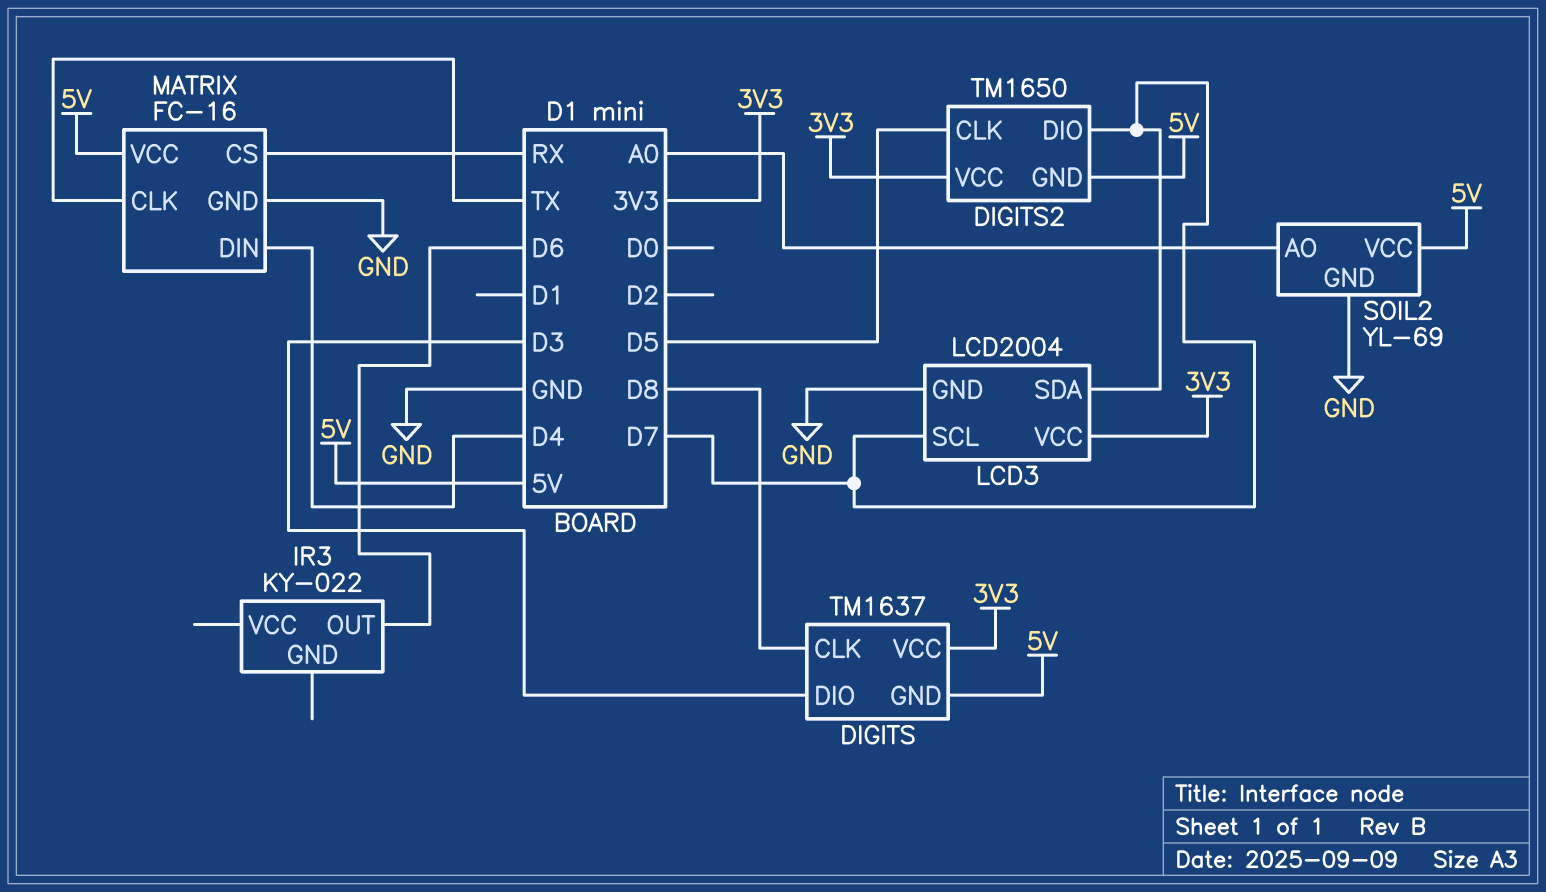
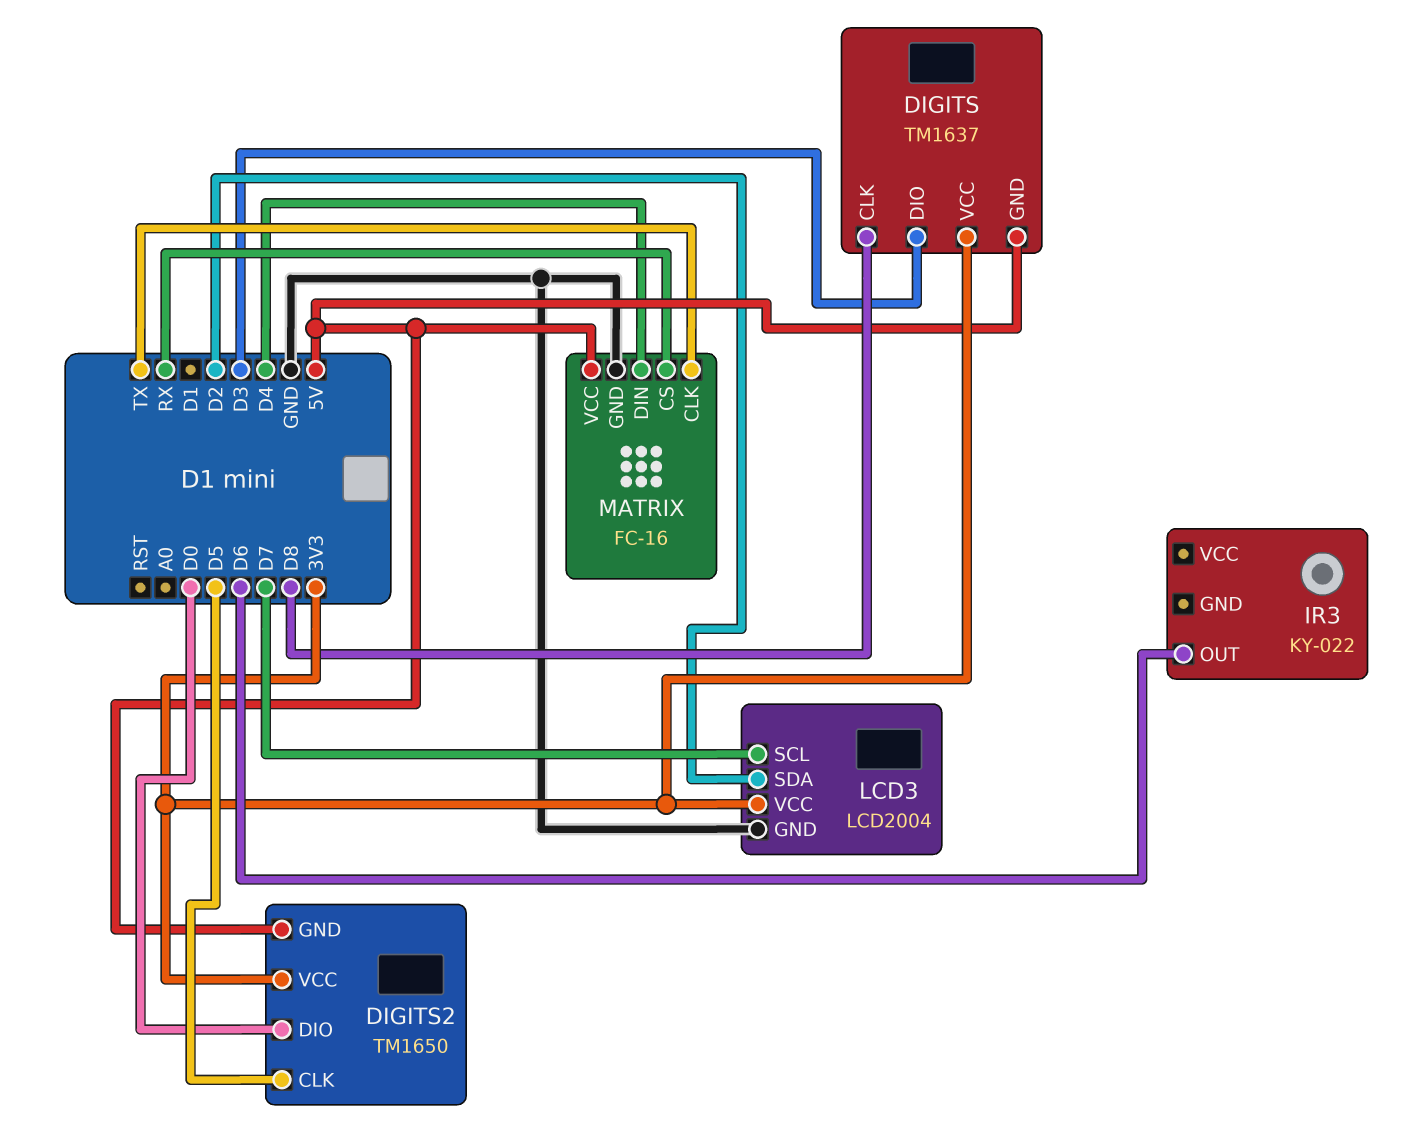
DIGITS2 pin DIO: D7 -> D0
LCD3 pin SDA: D7 -> D2
SOIL2: YL-69 -> none
SOIL2 pin AO: A0 -> none
SOIL2 pin GND: GND -> none
SOIL2 pin VCC: 5V -> none

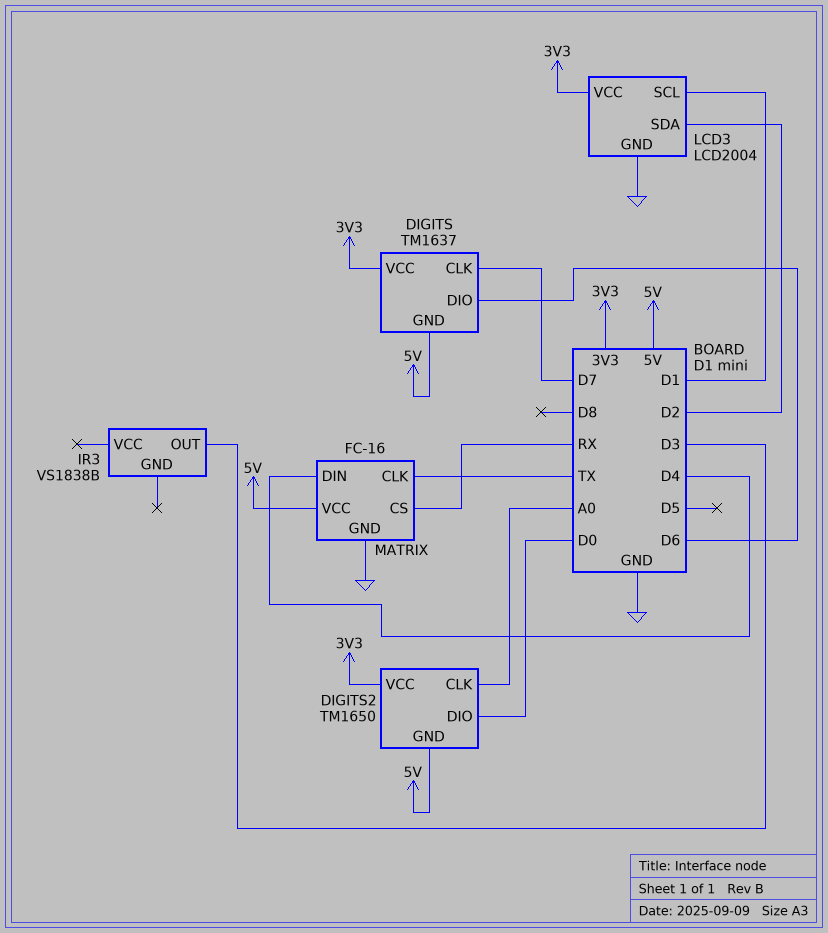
DIGITS pin CLK: D8 -> D7
DIGITS pin DIO: D3 -> D6
DIGITS2 pin CLK: D5 -> A0
IR3: KY-022 -> VS1838B
IR3 pin OUT: D6 -> D3
LCD3 pin SCL: D7 -> D1

